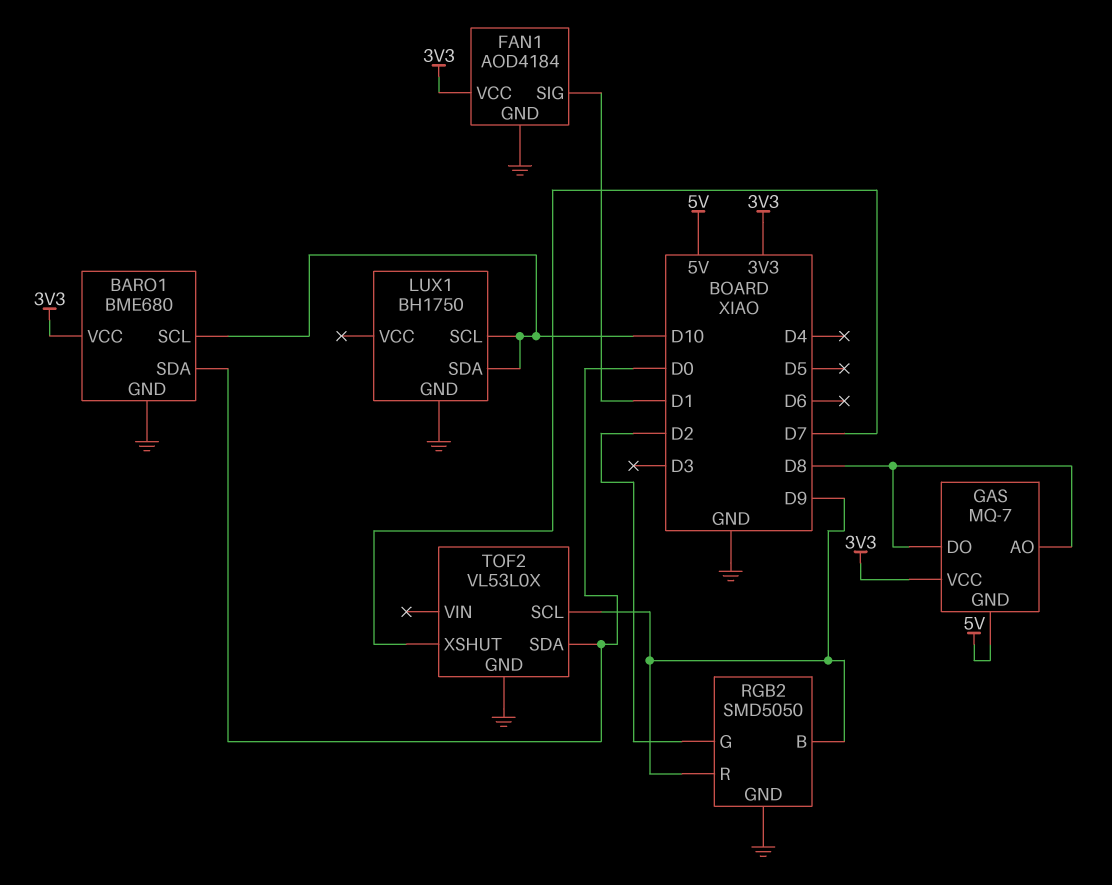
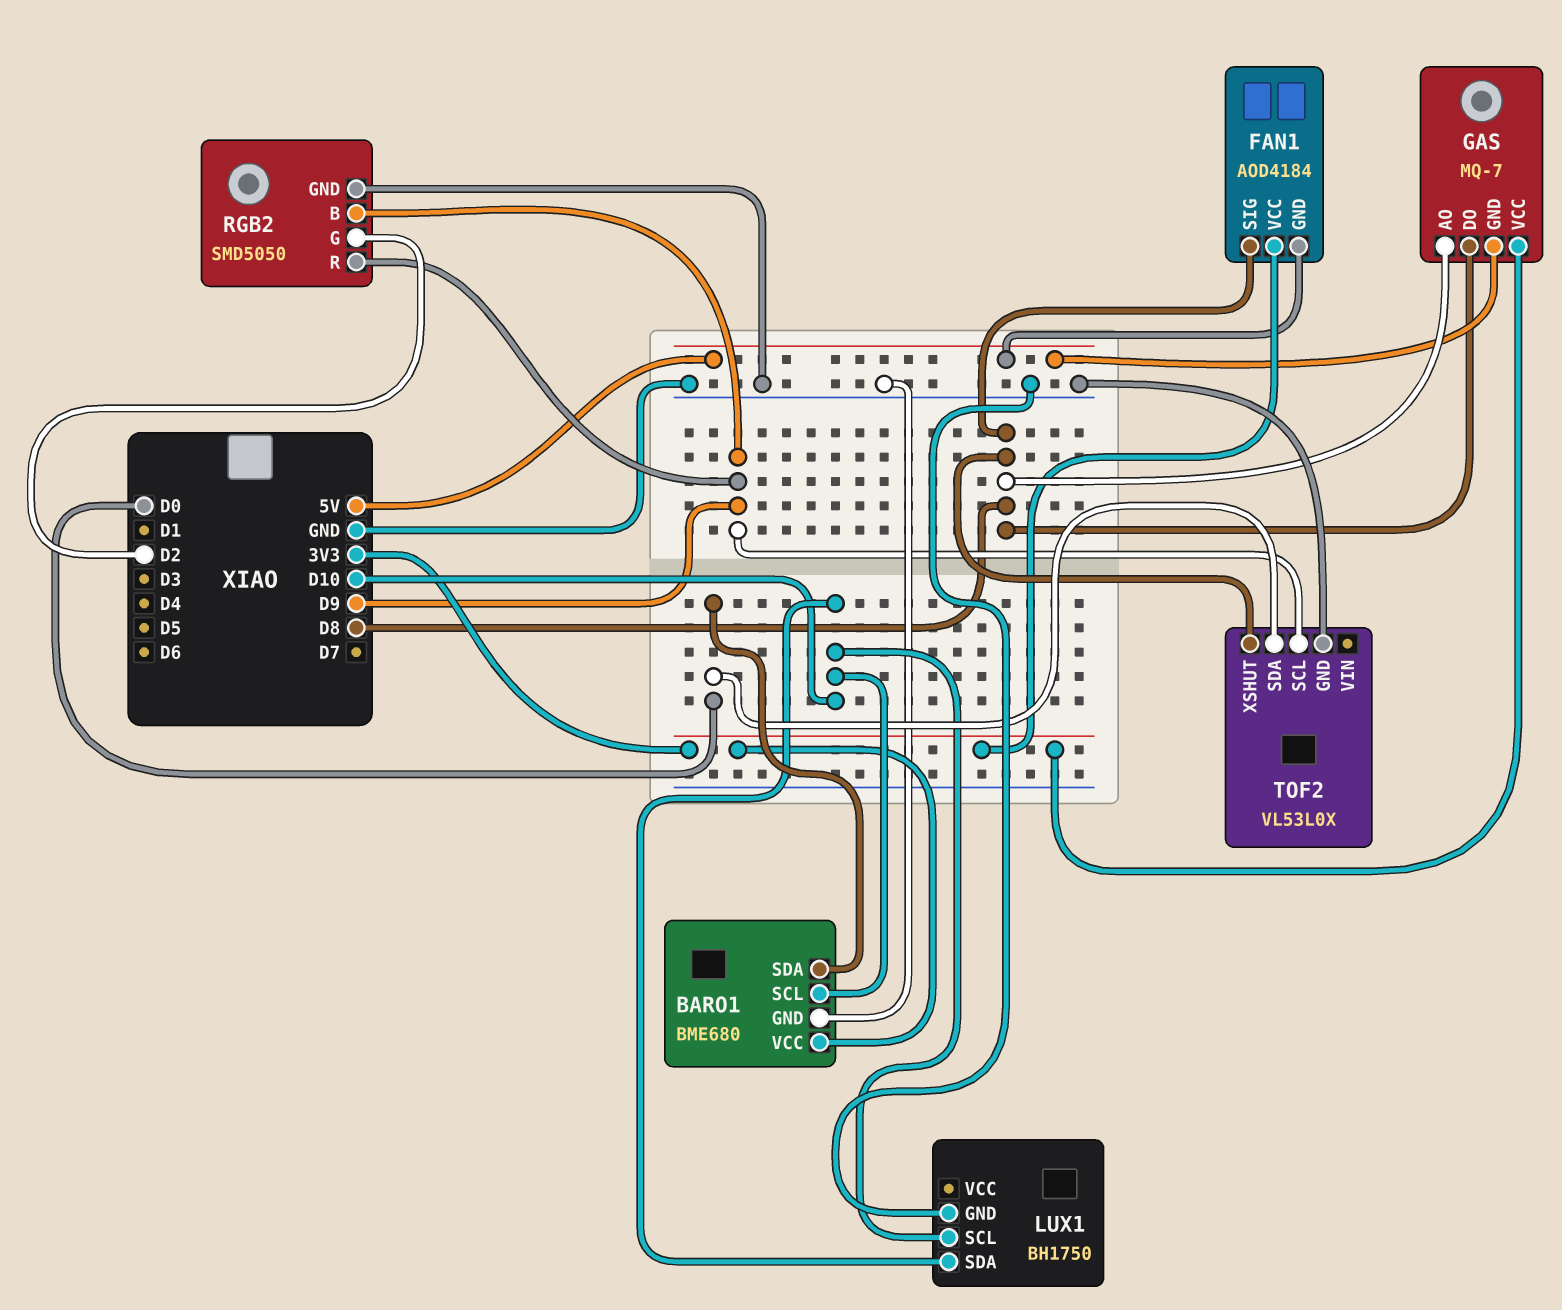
FAN1 pin GND: GND -> 5V
FAN1 pin SIG: D1 -> D8
TOF2 pin XSHUT: D7 -> D8

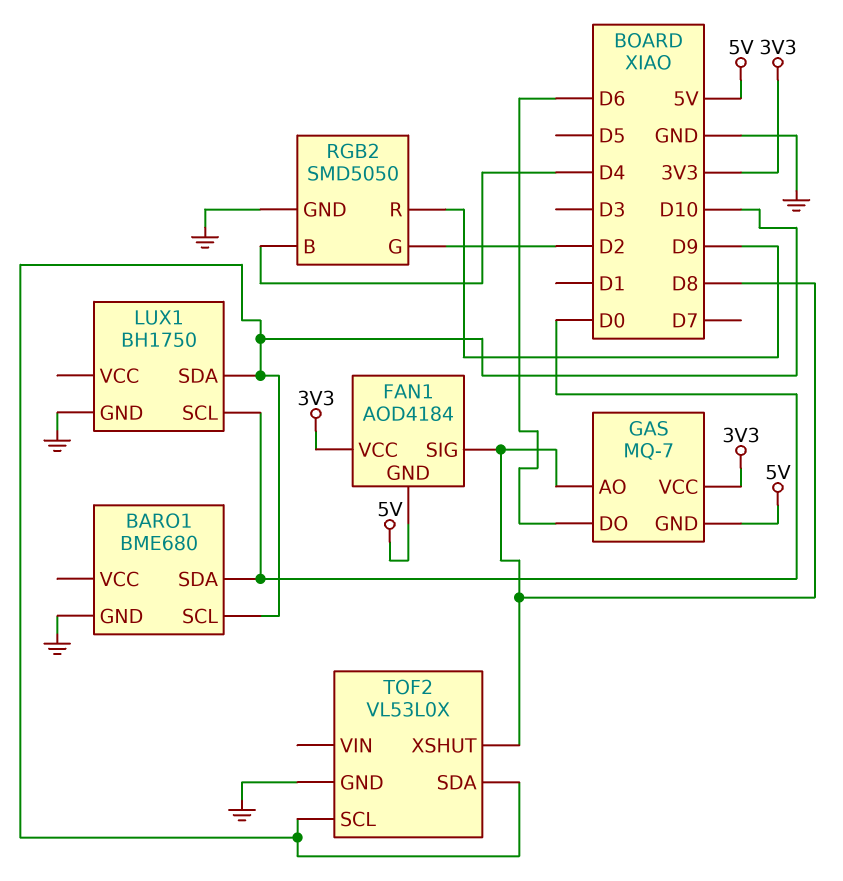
BARO1 pin VCC: 3V3 -> none
GAS pin DO: D8 -> D6
LUX1 pin SCL: D10 -> D0
RGB2 pin B: D9 -> D4
TOF2 pin SCL: D9 -> D10
TOF2 pin SDA: D0 -> D10

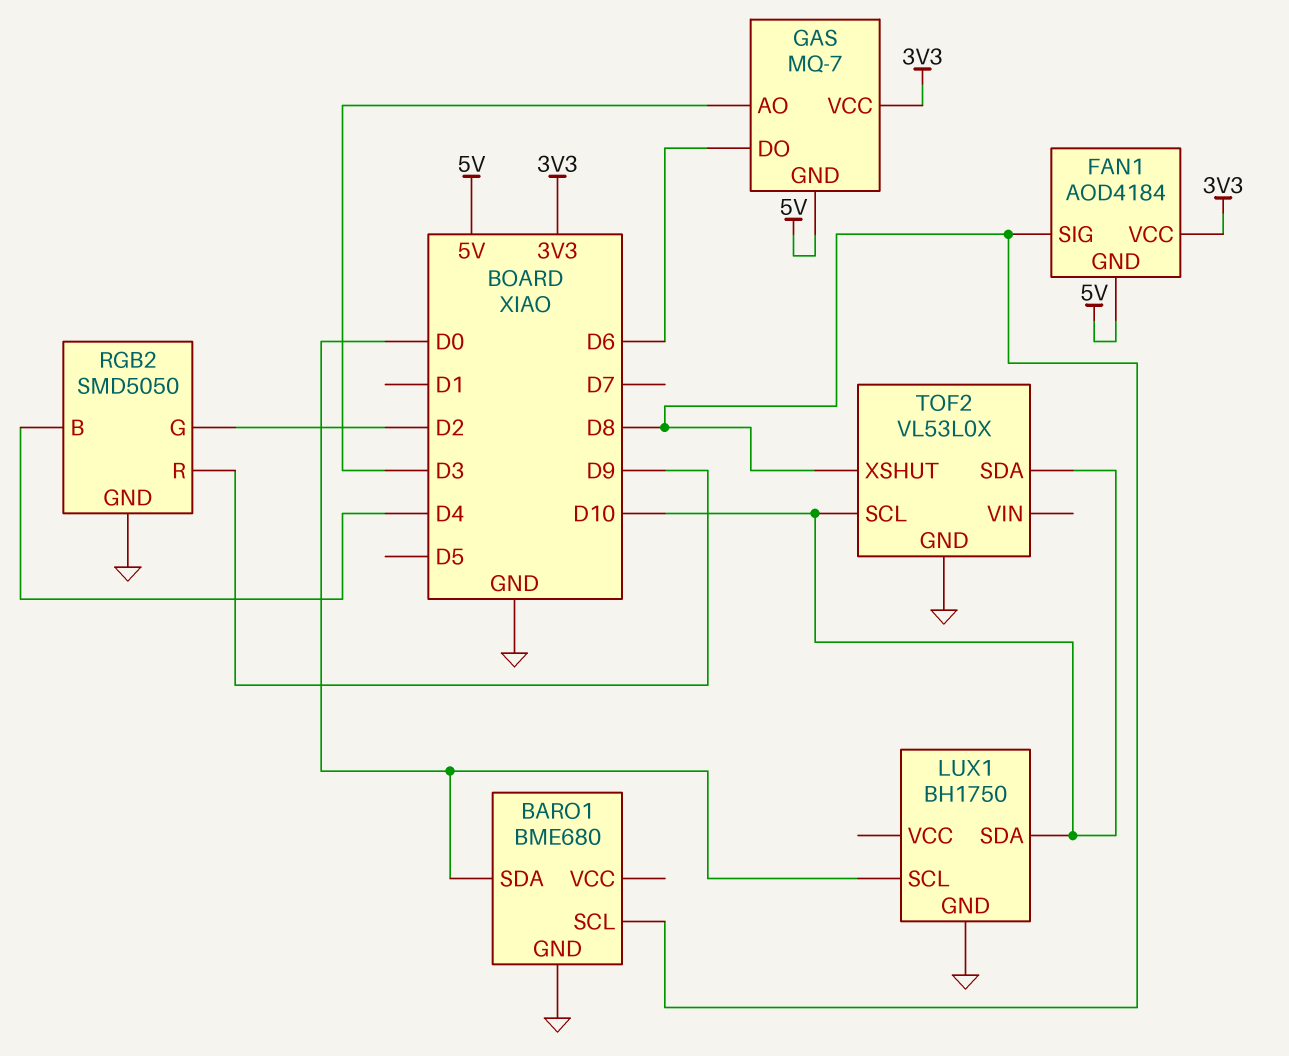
BARO1 pin SCL: D10 -> D8
GAS pin AO: D8 -> D3

